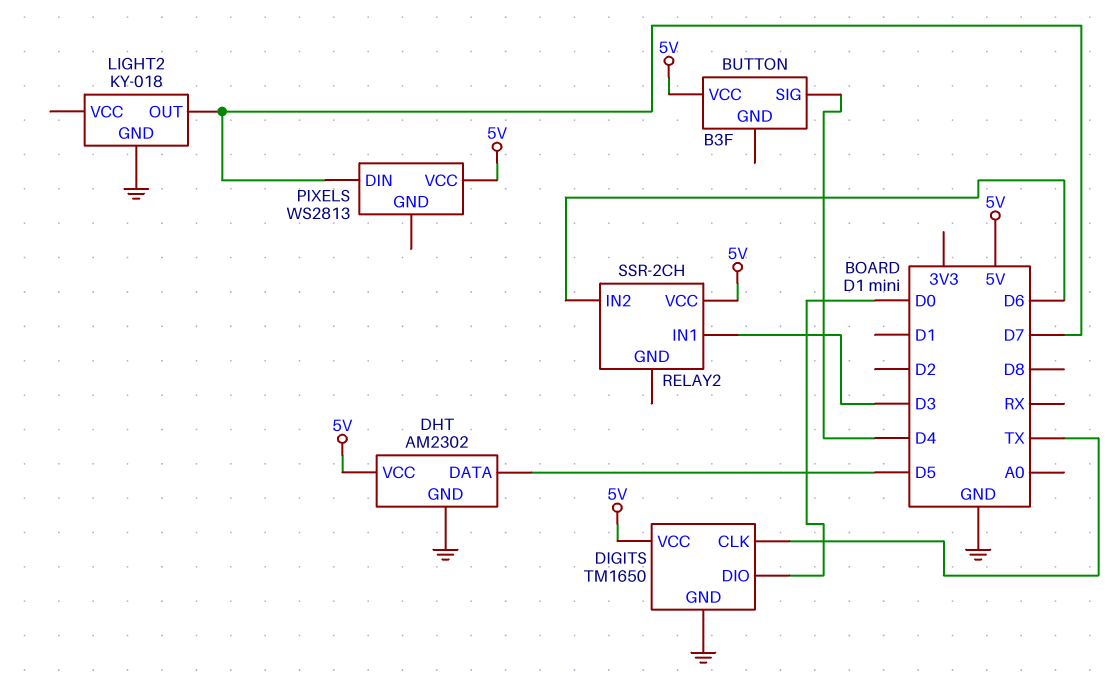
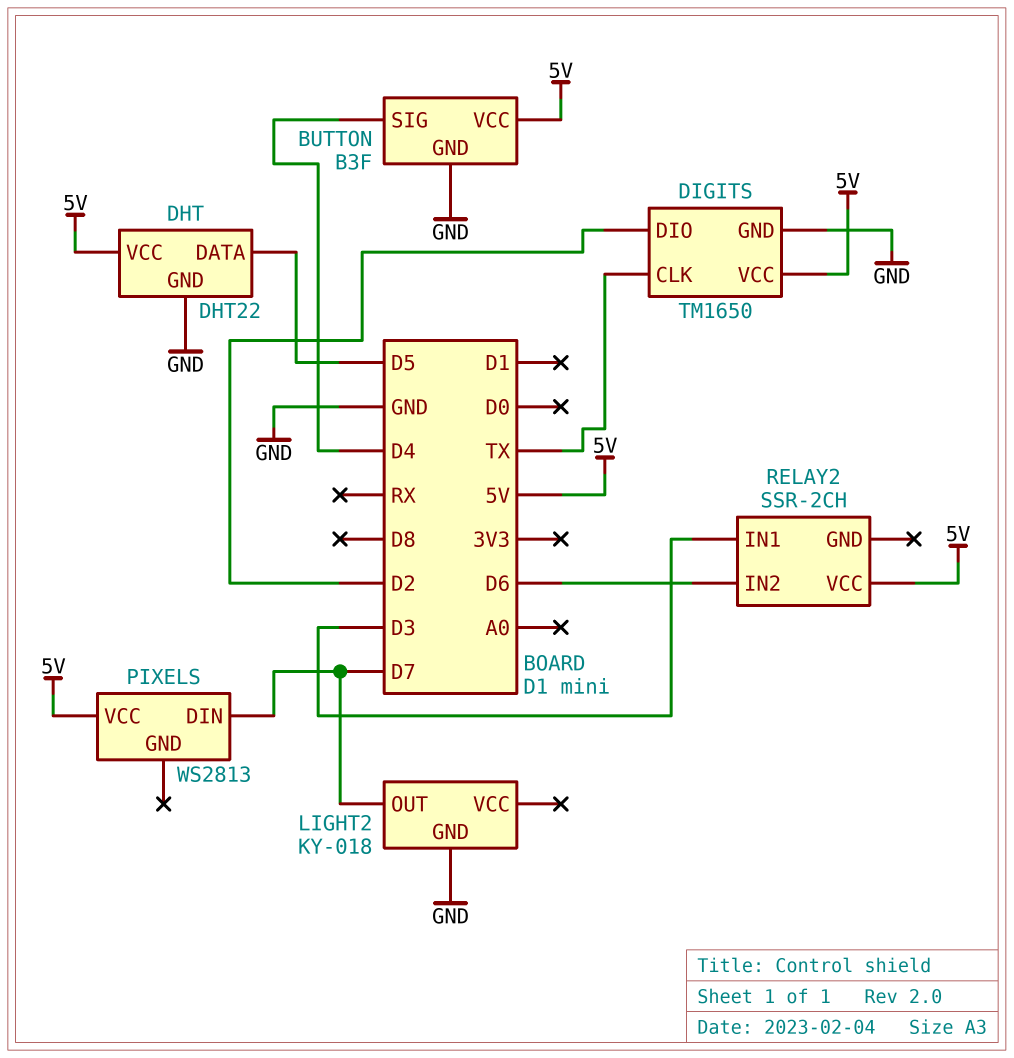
BUTTON pin GND: none -> GND
DHT: AM2302 -> DHT22
DIGITS pin DIO: D0 -> D2

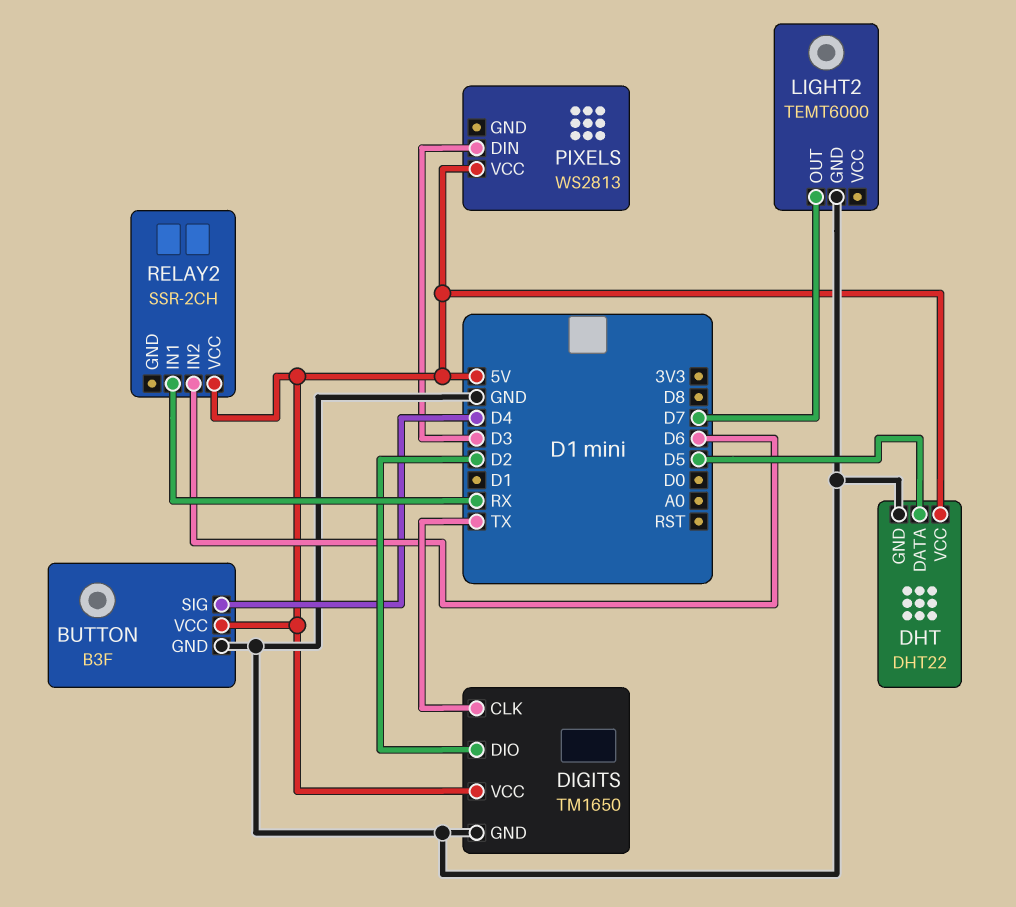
LIGHT2: KY-018 -> TEMT6000
PIXELS pin DIN: D7 -> D3
RELAY2 pin IN1: D3 -> RX

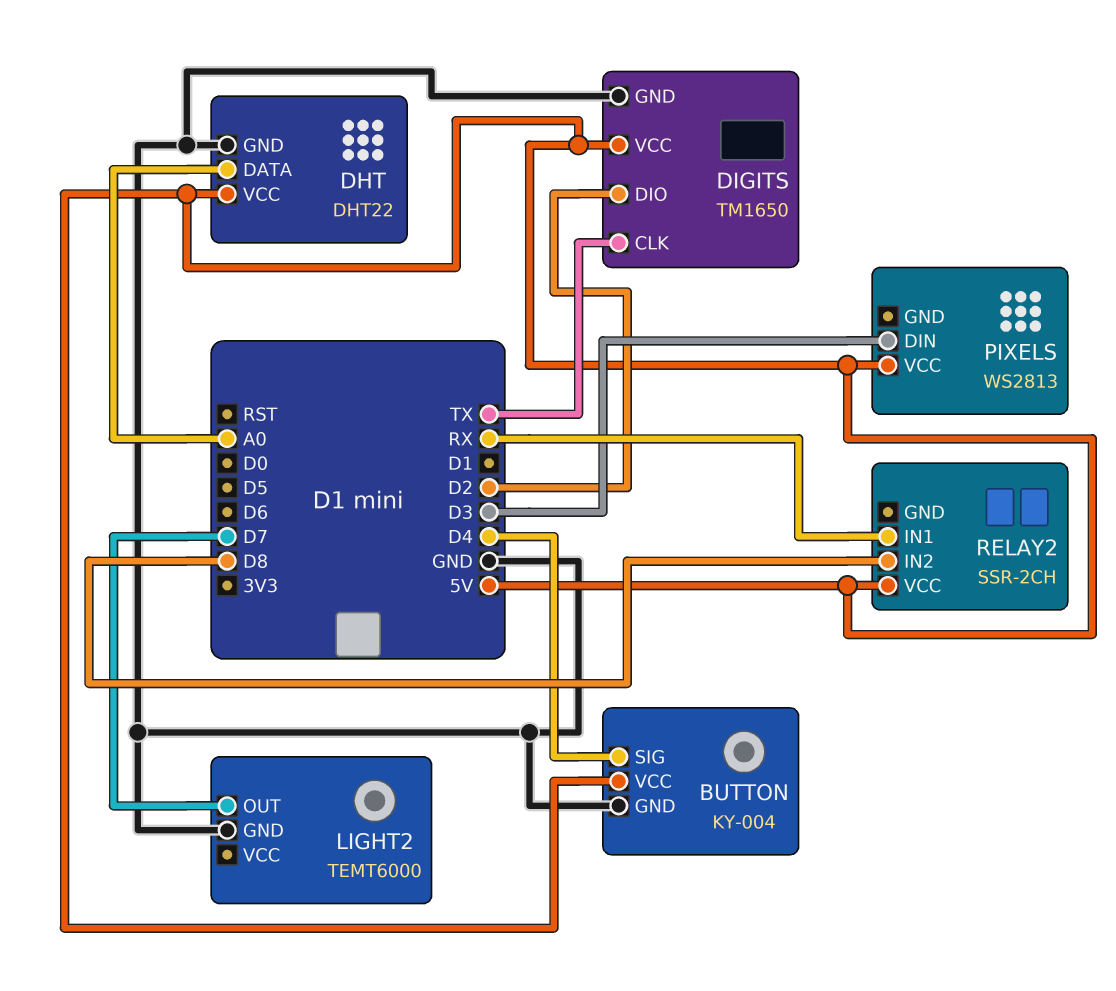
BUTTON: B3F -> KY-004
DHT pin DATA: D5 -> A0
RELAY2 pin IN2: D6 -> D8

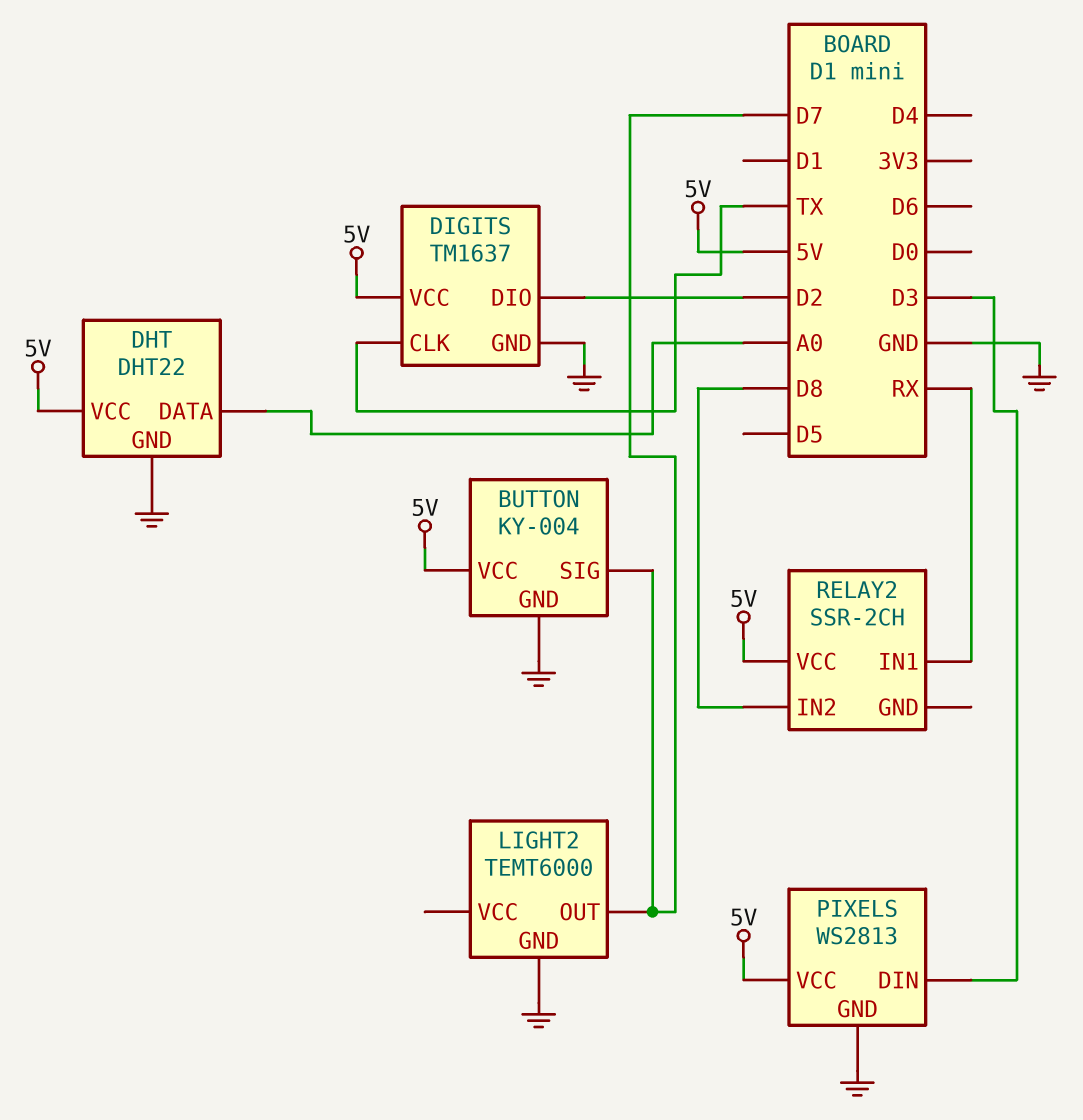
BUTTON pin SIG: D4 -> D7
DIGITS: TM1650 -> TM1637
PIXELS pin GND: none -> GND

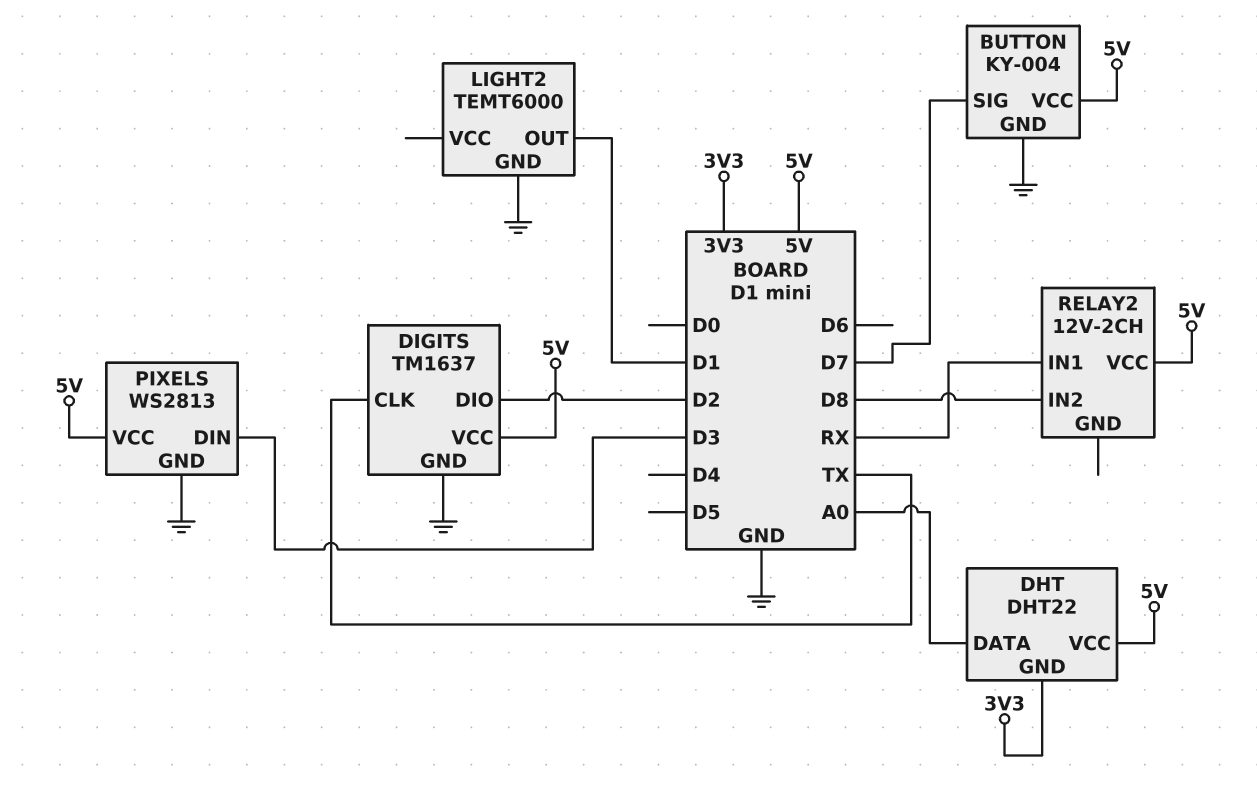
DHT pin GND: GND -> 3V3
LIGHT2 pin OUT: D7 -> D1
RELAY2: SSR-2CH -> 12V-2CH

